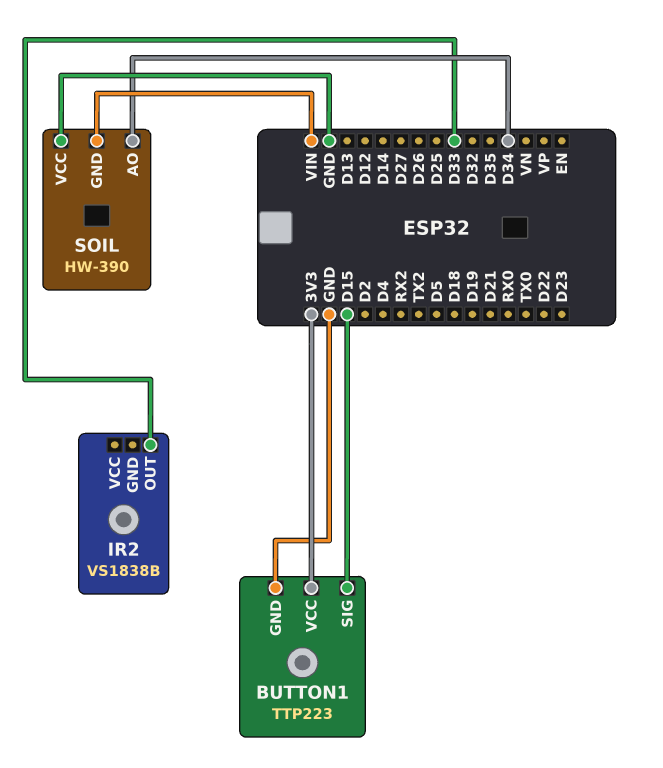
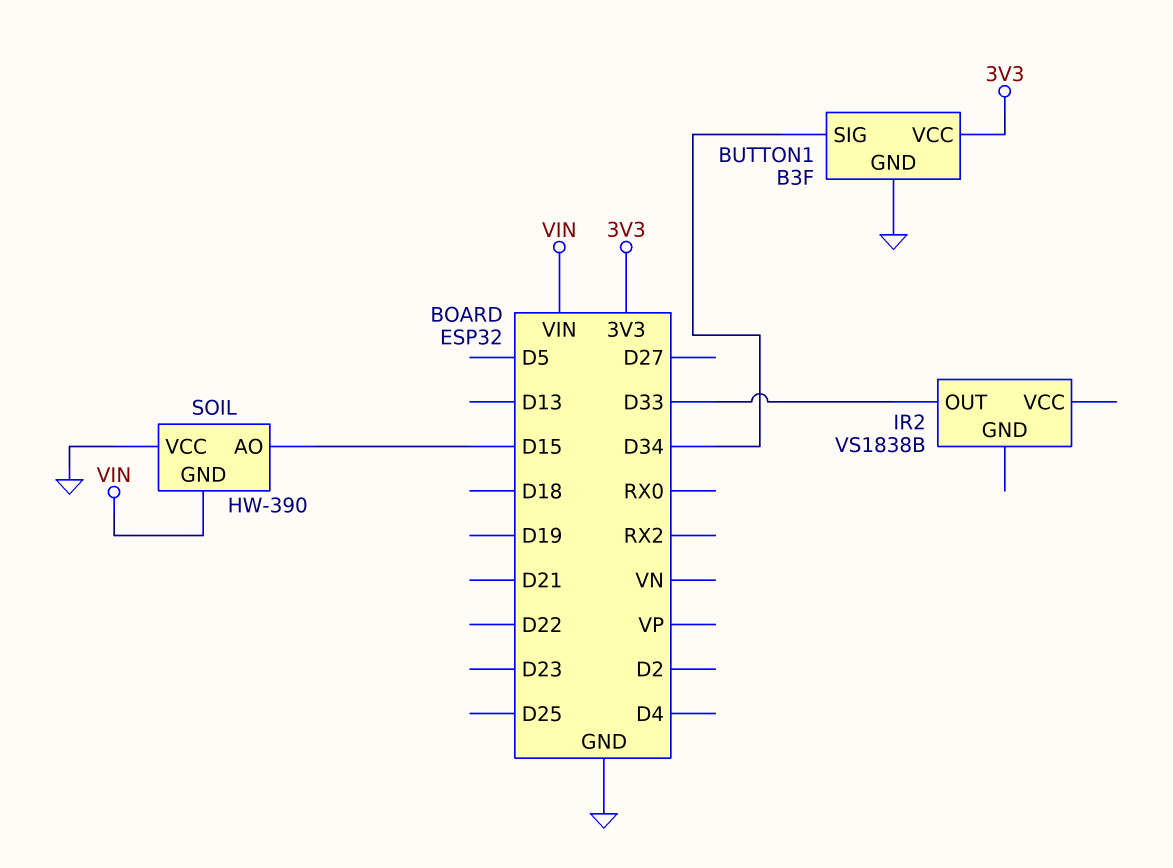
BUTTON1: TTP223 -> B3F
BUTTON1 pin SIG: D15 -> D34
SOIL pin AO: D34 -> D15

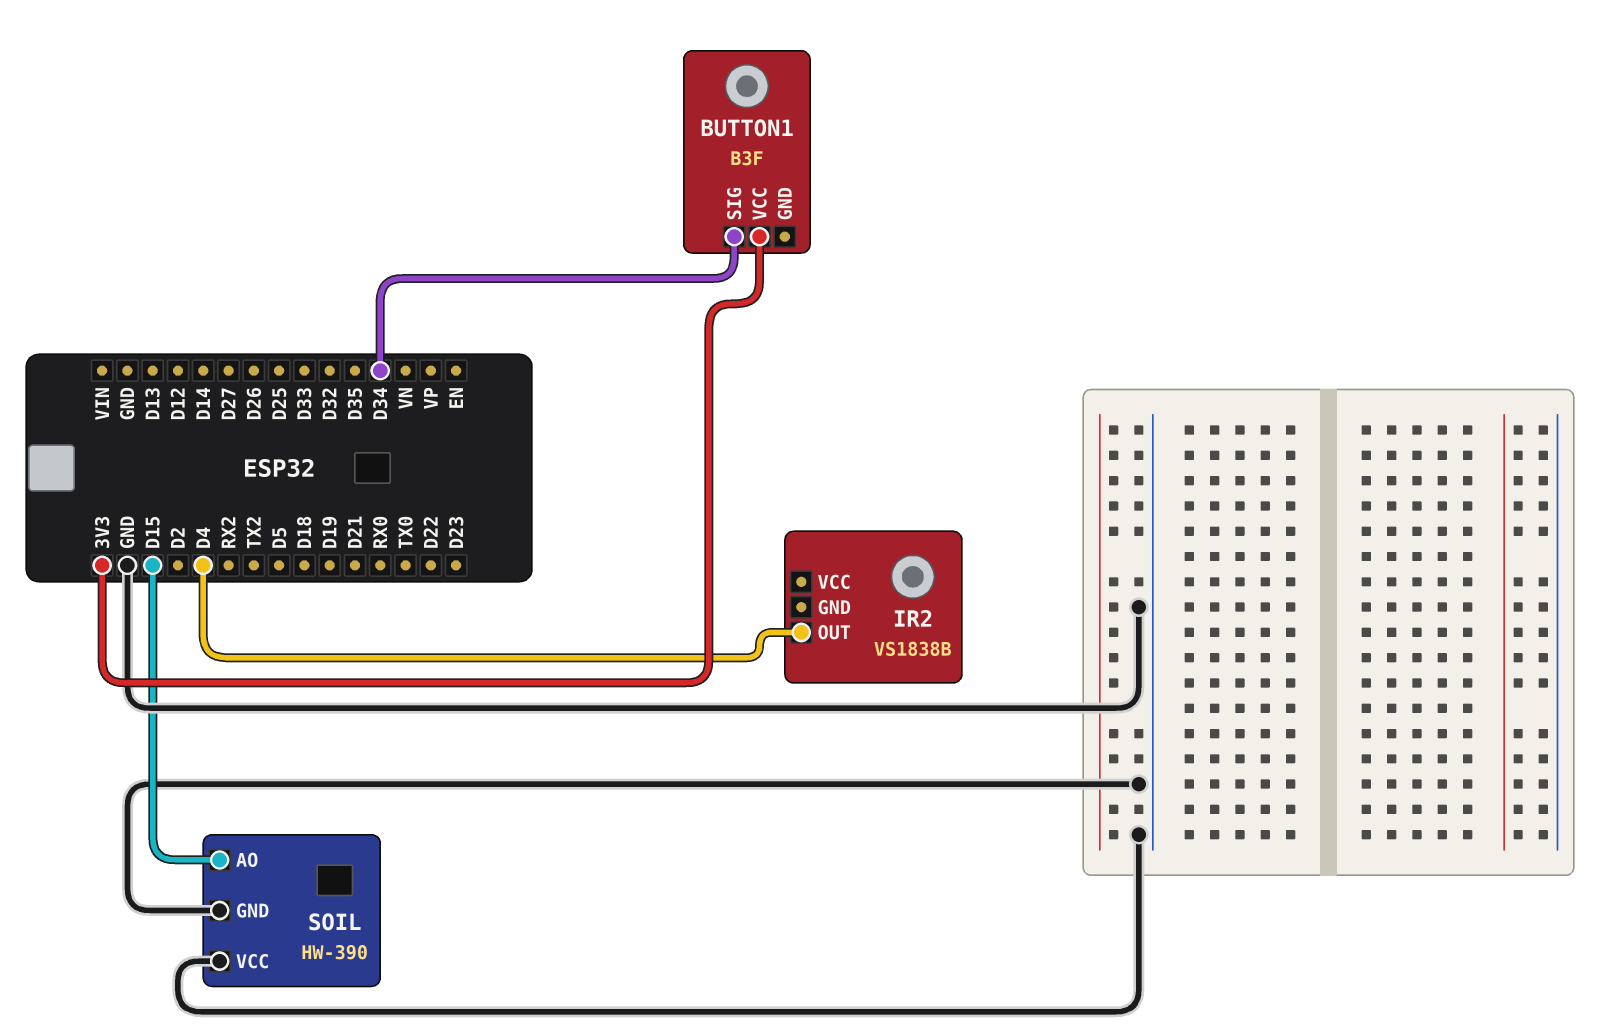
BUTTON1 pin GND: GND -> none
IR2 pin OUT: D33 -> D4
SOIL pin GND: VIN -> GND

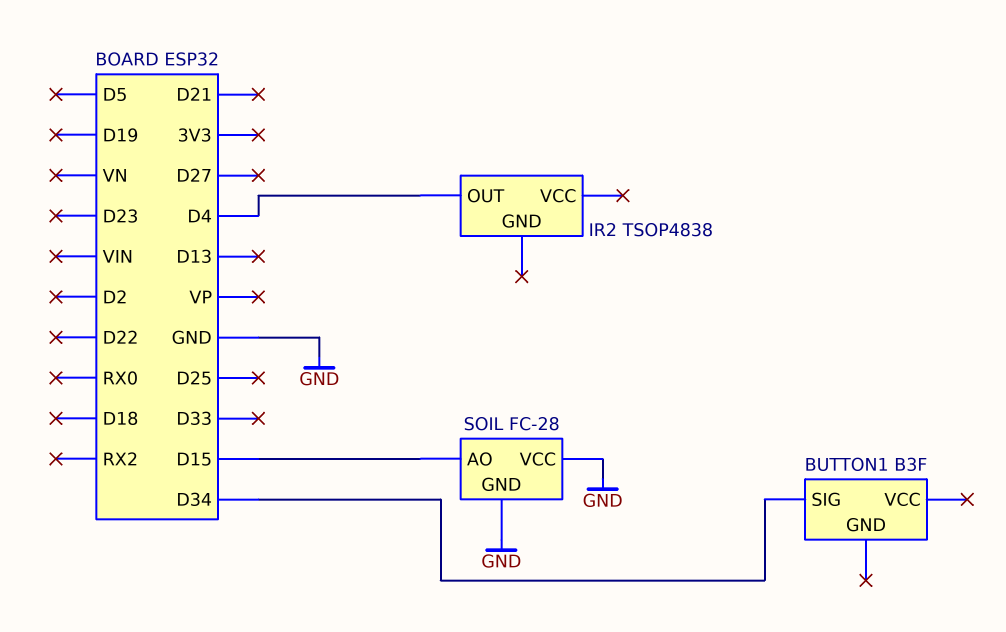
BUTTON1 pin VCC: 3V3 -> none
IR2: VS1838B -> TSOP4838
SOIL: HW-390 -> FC-28

